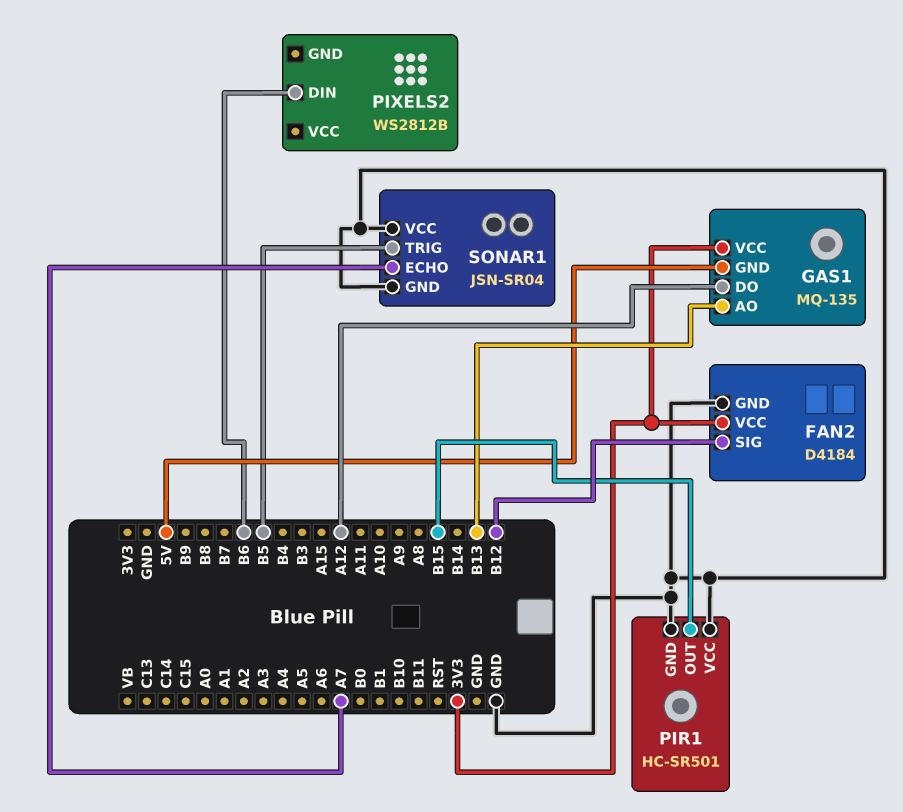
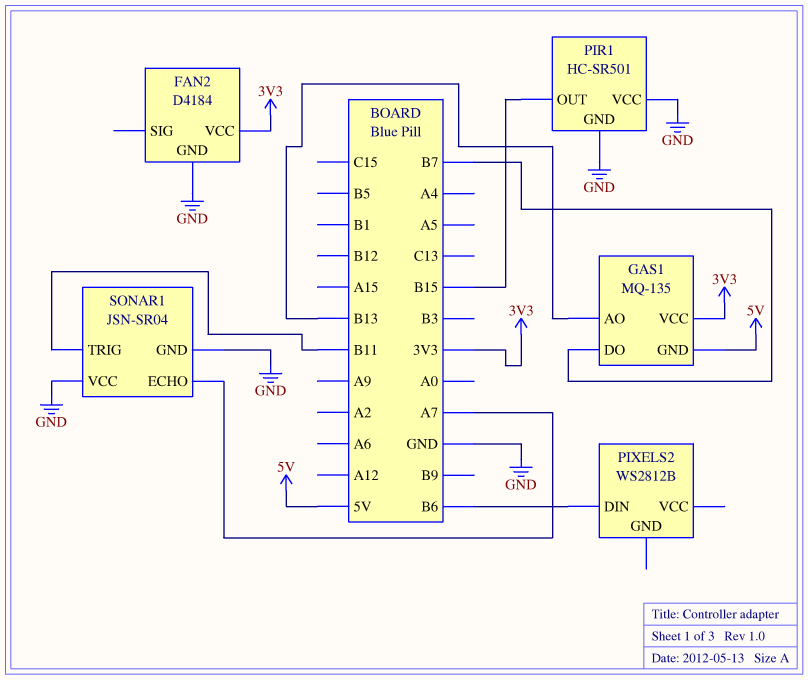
FAN2 pin SIG: B12 -> none
GAS1 pin DO: A12 -> B7
SONAR1 pin TRIG: B5 -> B11

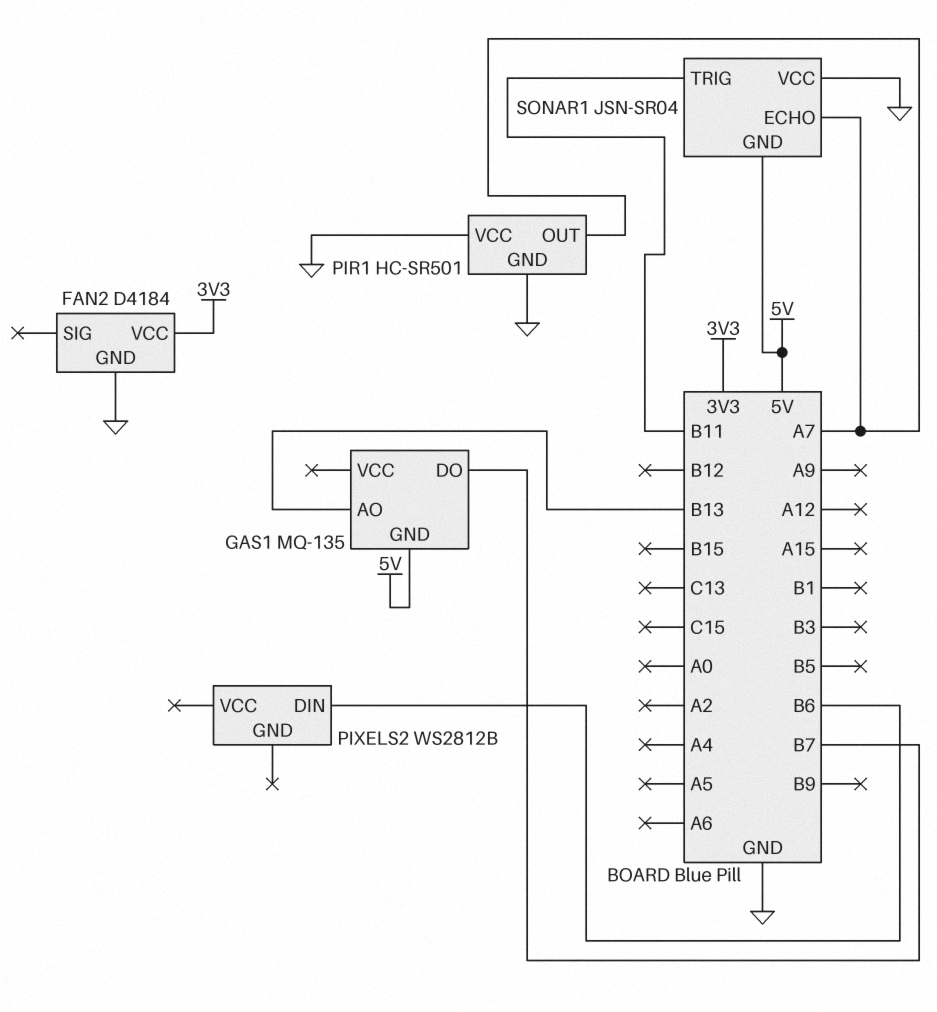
GAS1 pin VCC: 3V3 -> none
PIR1 pin OUT: B15 -> A7
SONAR1 pin GND: GND -> 5V

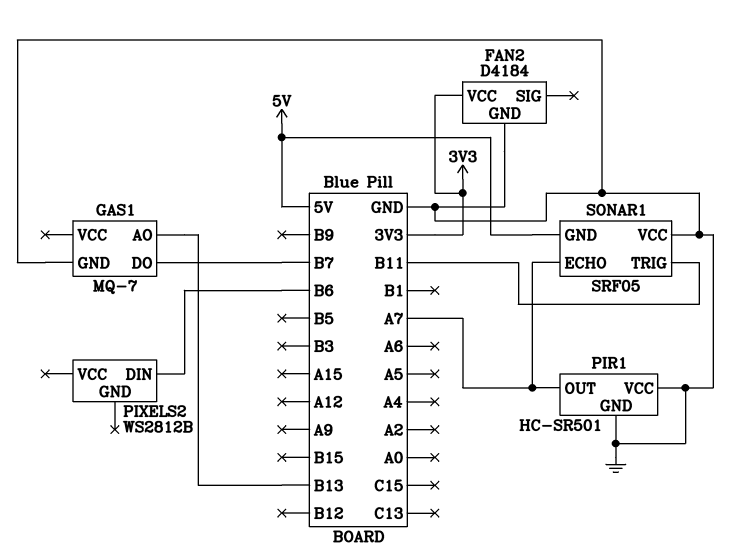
GAS1: MQ-135 -> MQ-7
GAS1 pin GND: 5V -> GND
SONAR1: JSN-SR04 -> SRF05

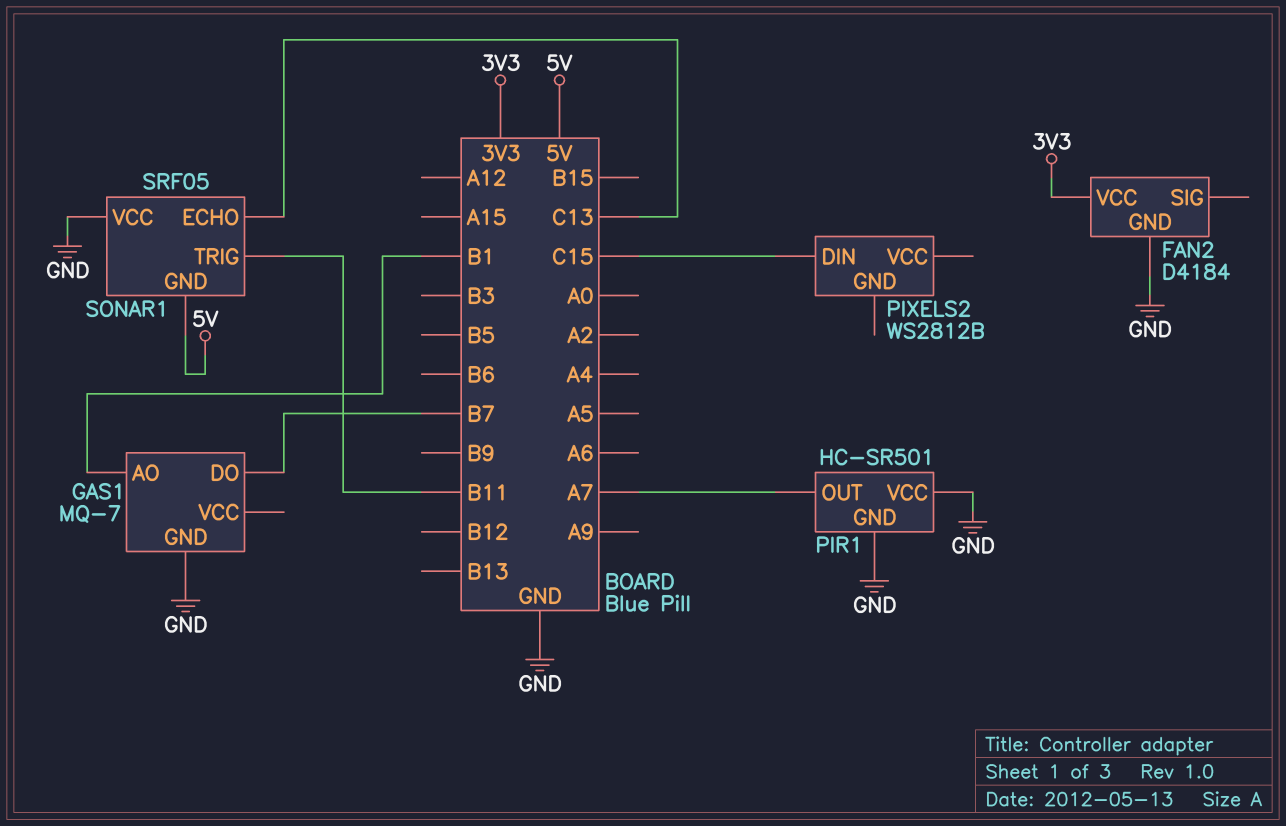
GAS1 pin AO: B13 -> B1
PIXELS2 pin DIN: B6 -> C15
SONAR1 pin ECHO: A7 -> C13

